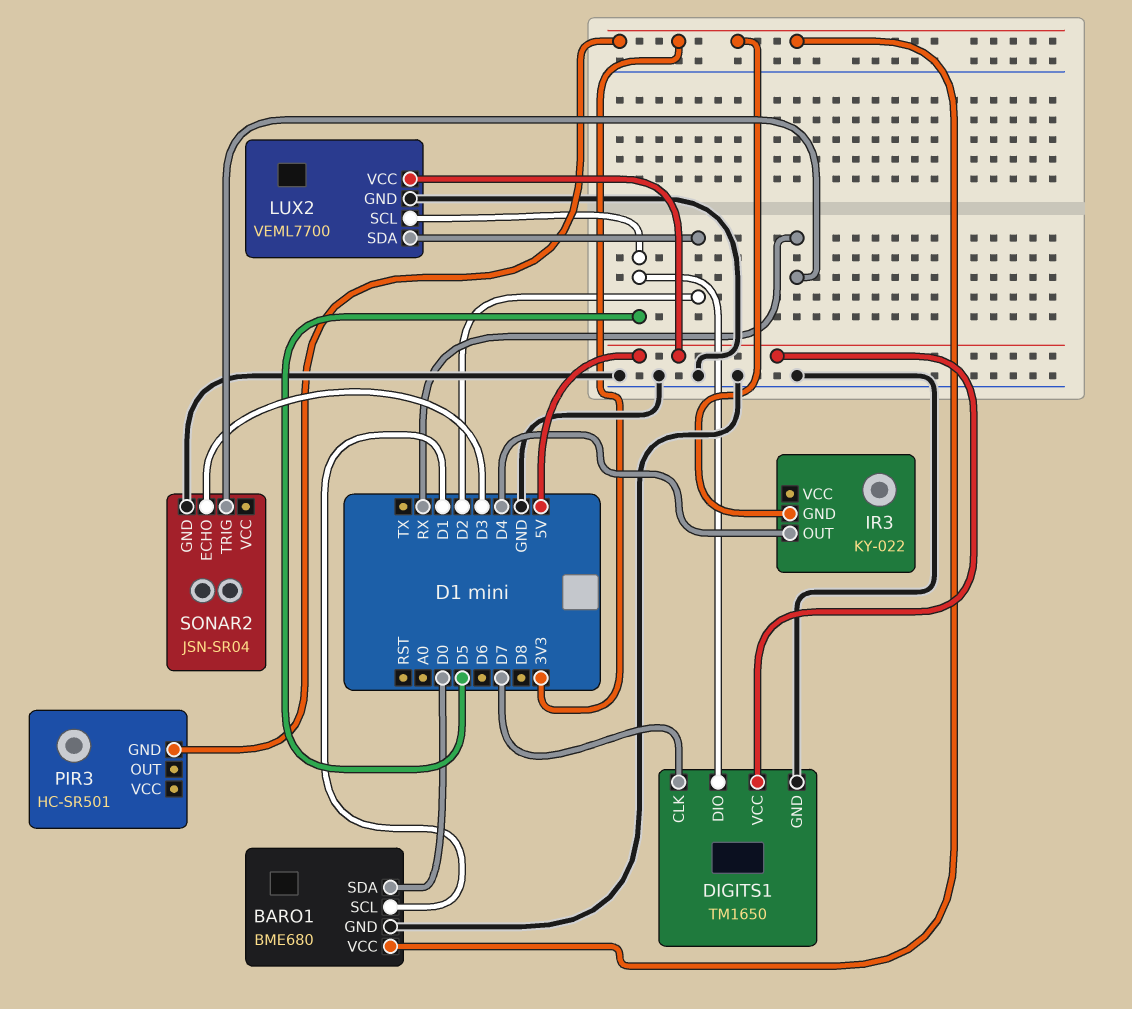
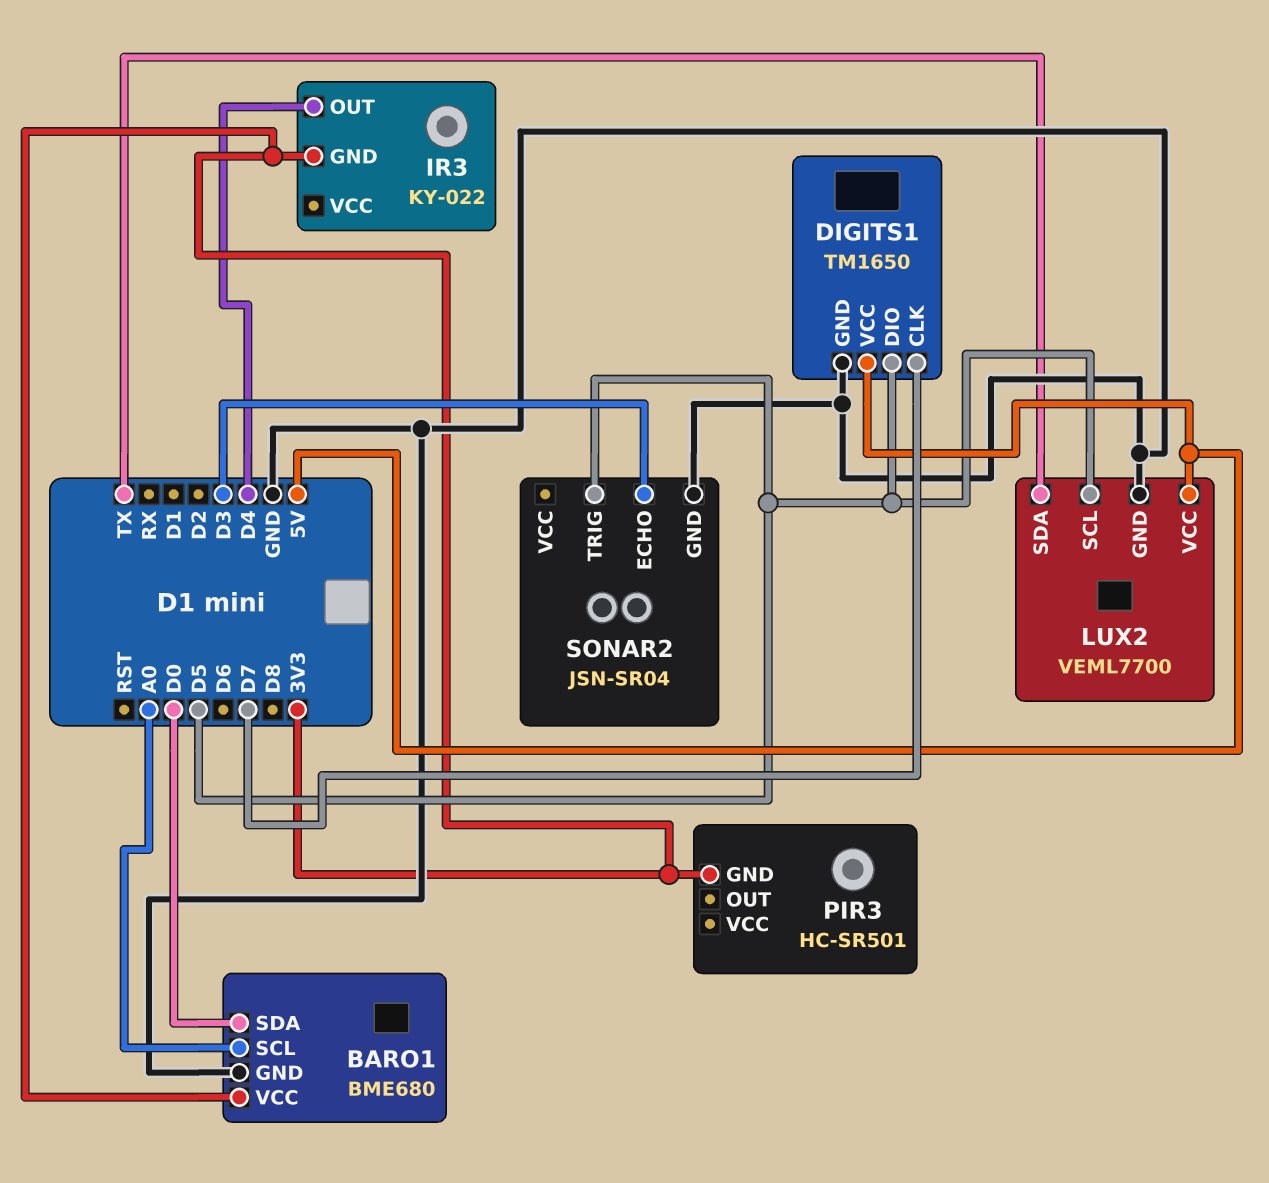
BARO1 pin SCL: D1 -> A0
LUX2 pin SDA: D2 -> TX
SONAR2 pin TRIG: RX -> D5

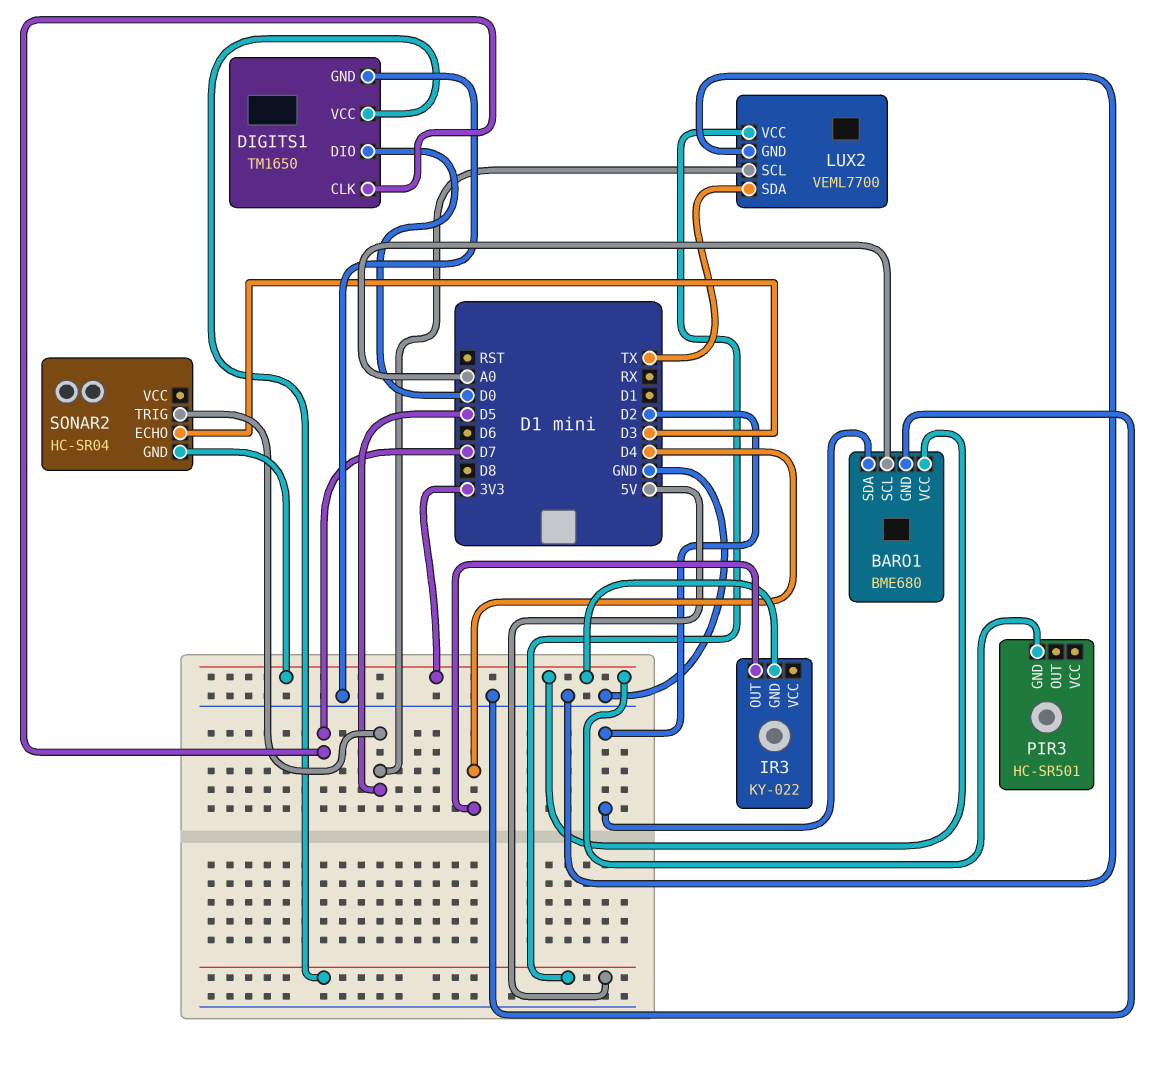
BARO1 pin SDA: D0 -> D2
DIGITS1 pin DIO: D5 -> D0
SONAR2: JSN-SR04 -> HC-SR04
SONAR2 pin GND: GND -> 3V3

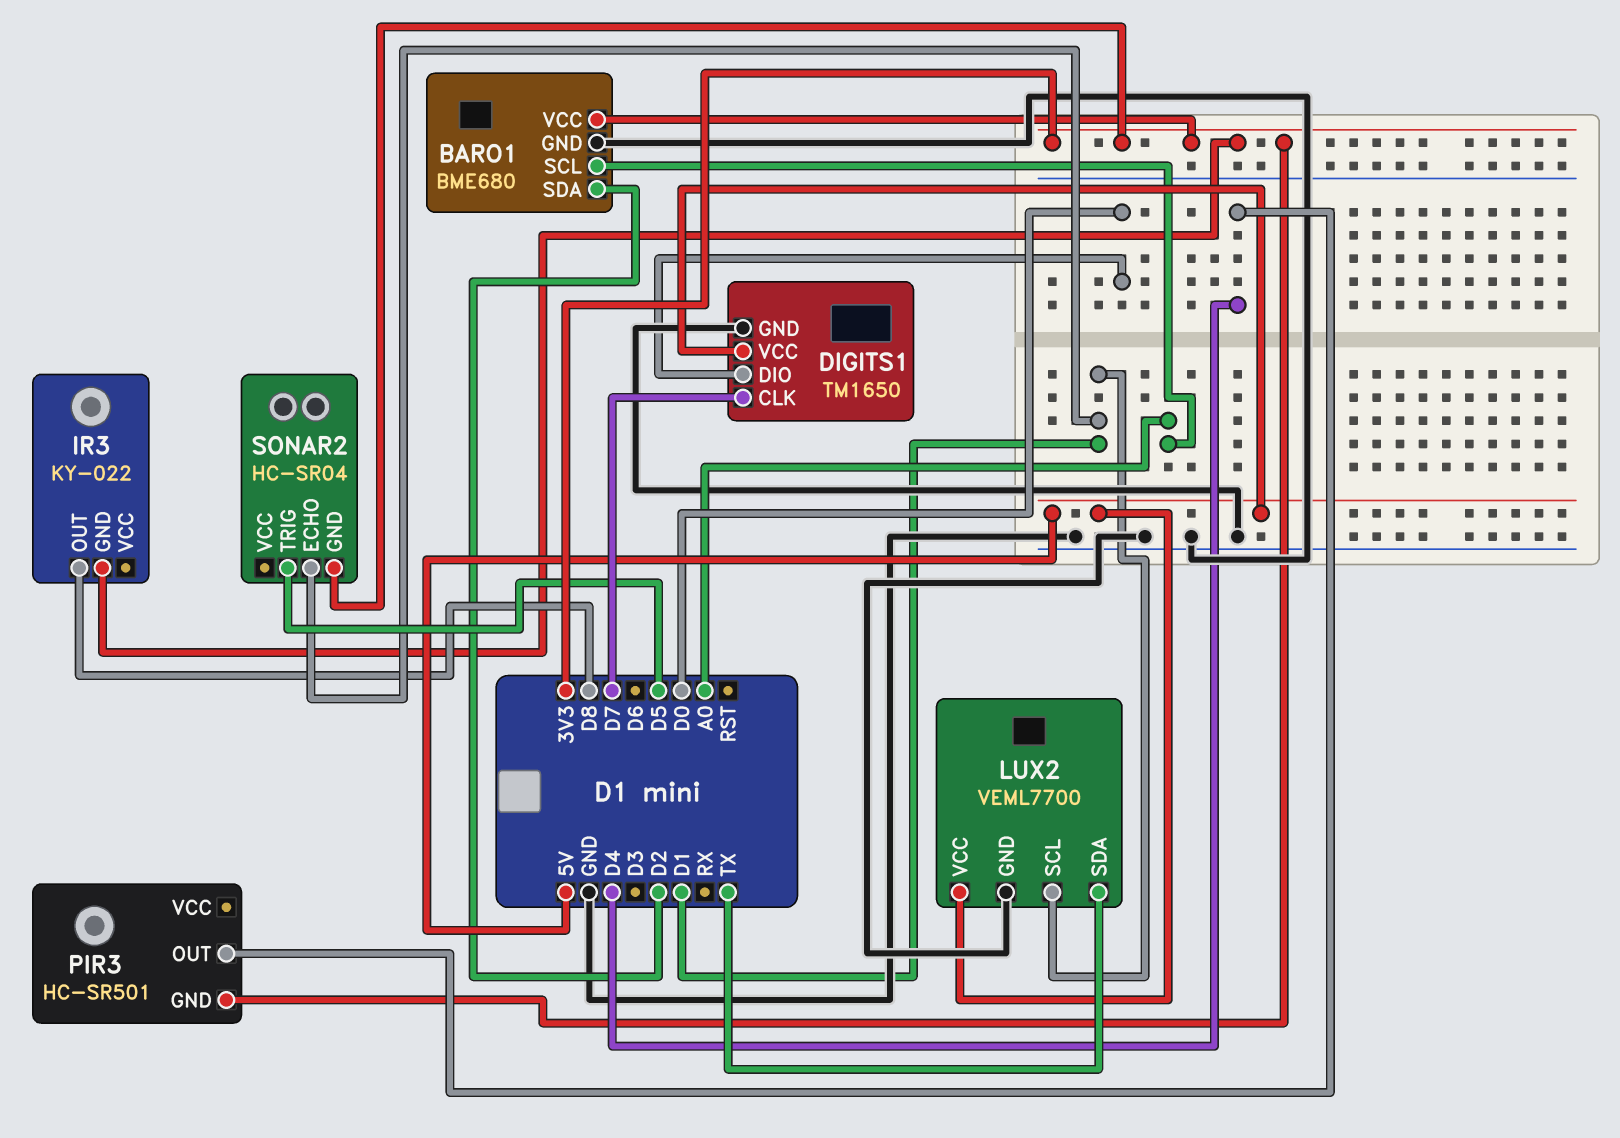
IR3 pin OUT: D4 -> D8
LUX2 pin SCL: D5 -> D1
PIR3 pin OUT: none -> D4
SONAR2 pin ECHO: D3 -> D1

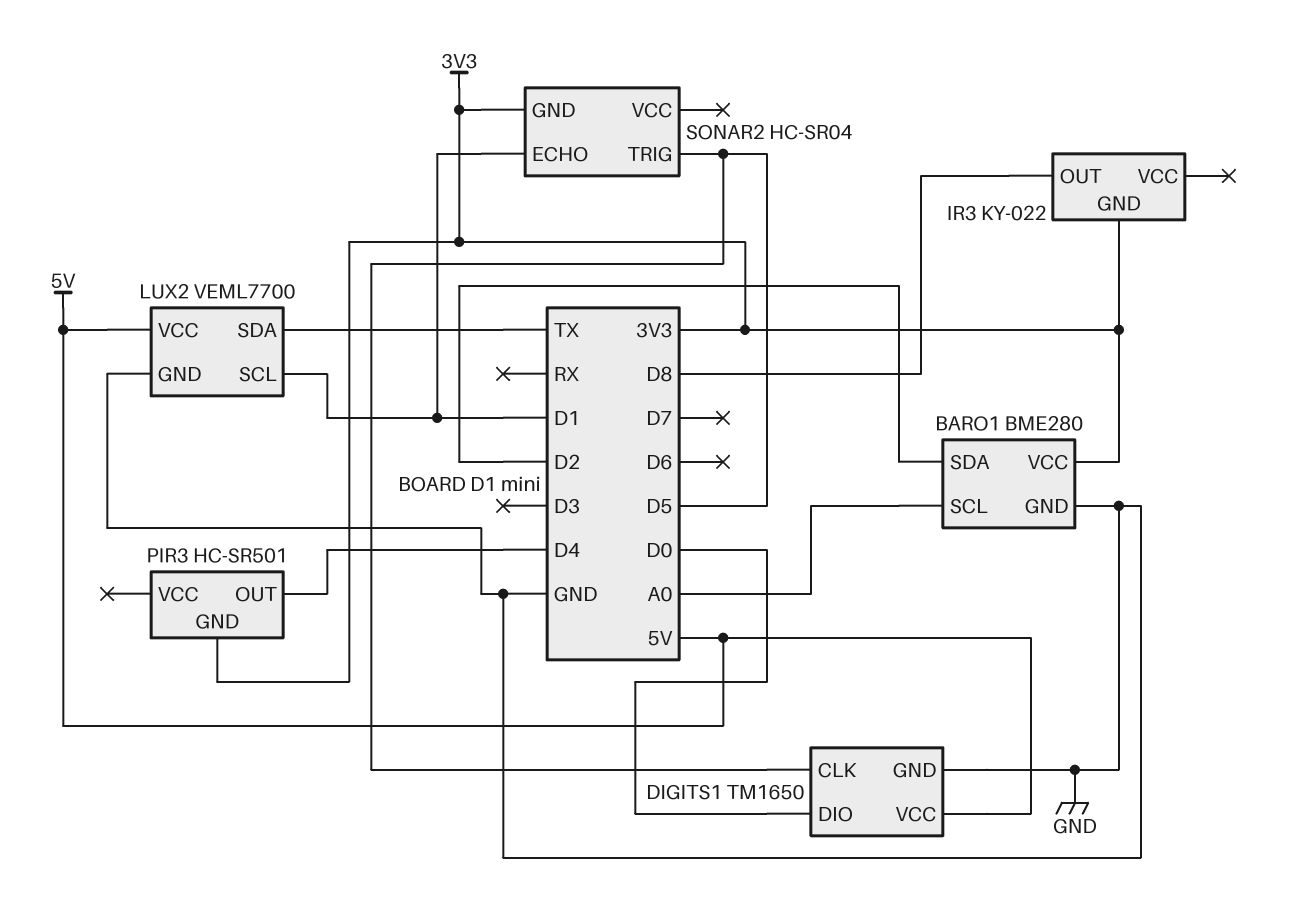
BARO1: BME680 -> BME280
DIGITS1 pin CLK: D7 -> D5

